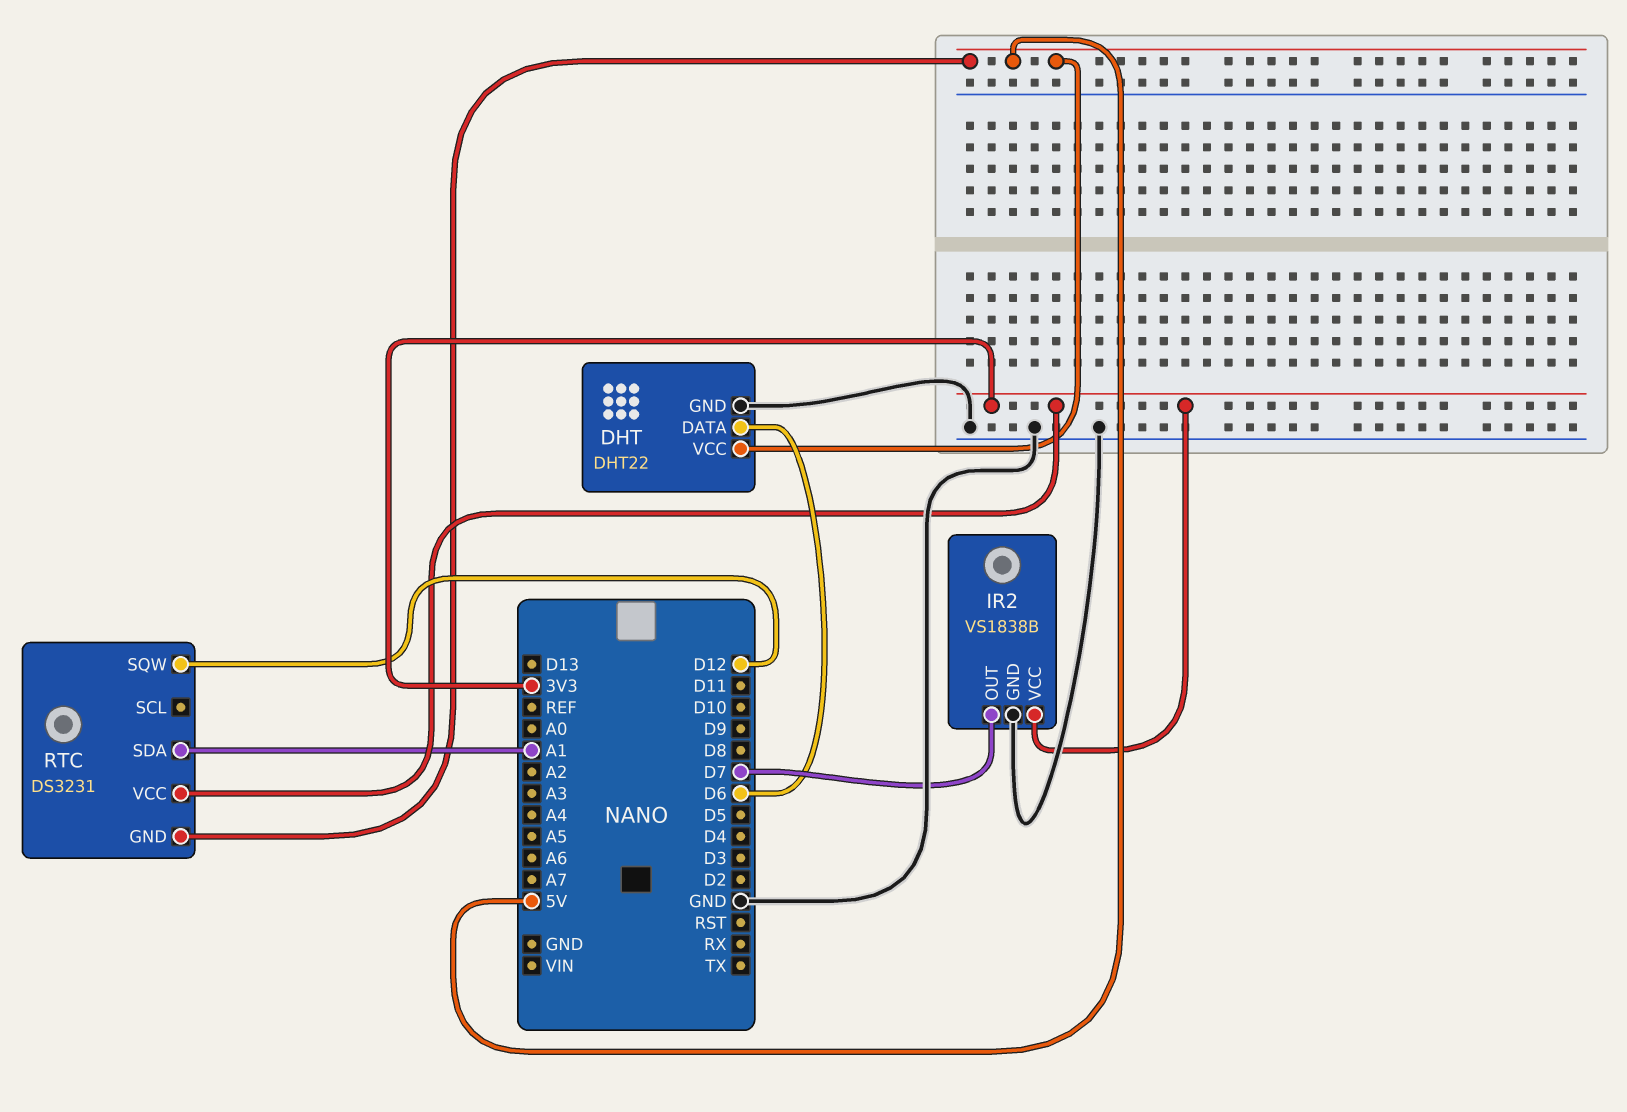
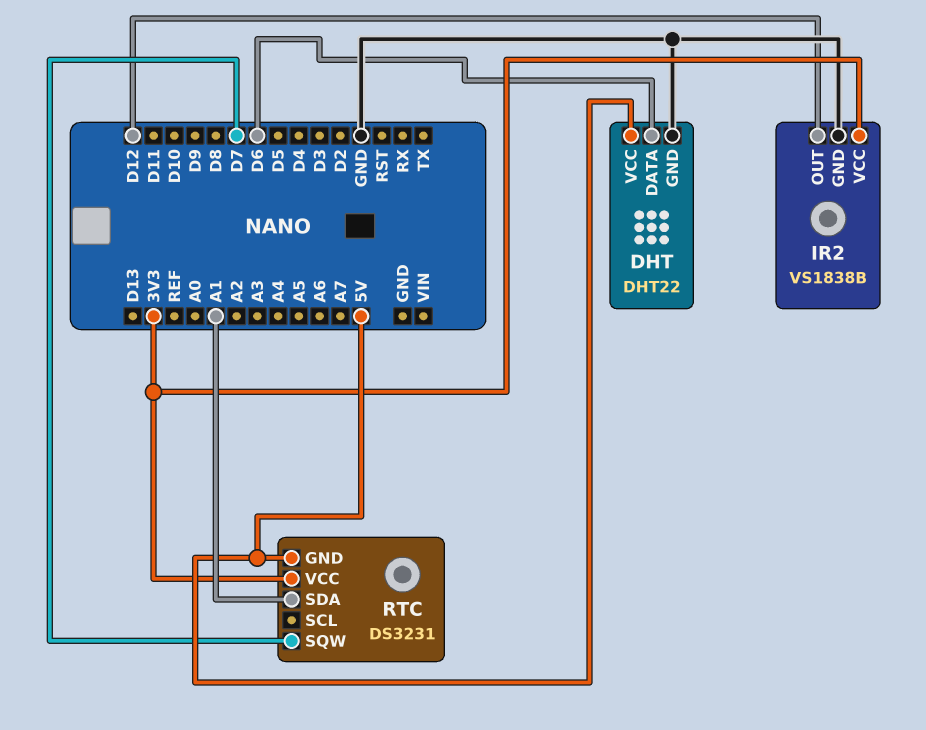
IR2 pin OUT: D7 -> D12
RTC pin SQW: D12 -> D7

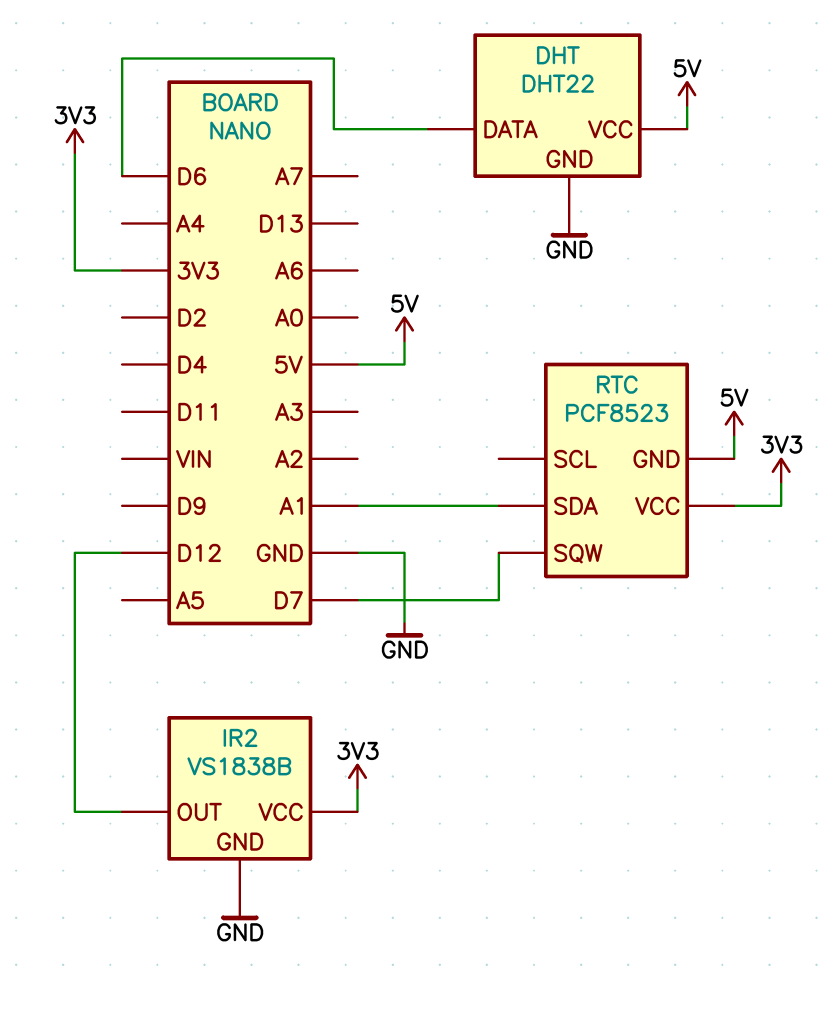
RTC: DS3231 -> PCF8523

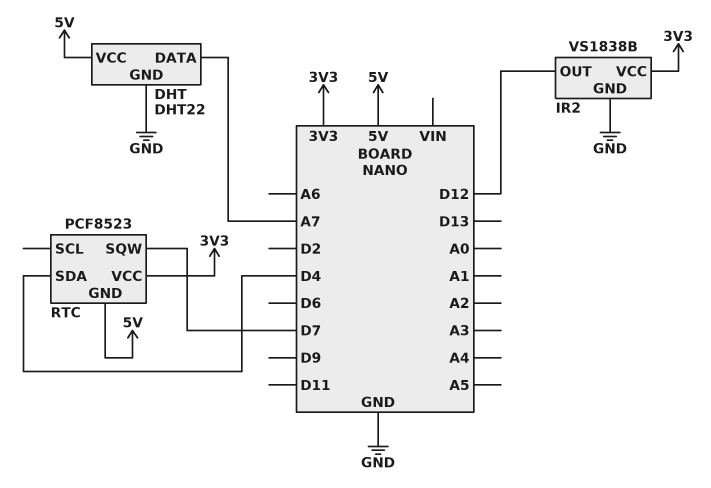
DHT pin DATA: D6 -> A7
RTC pin SDA: A1 -> D4

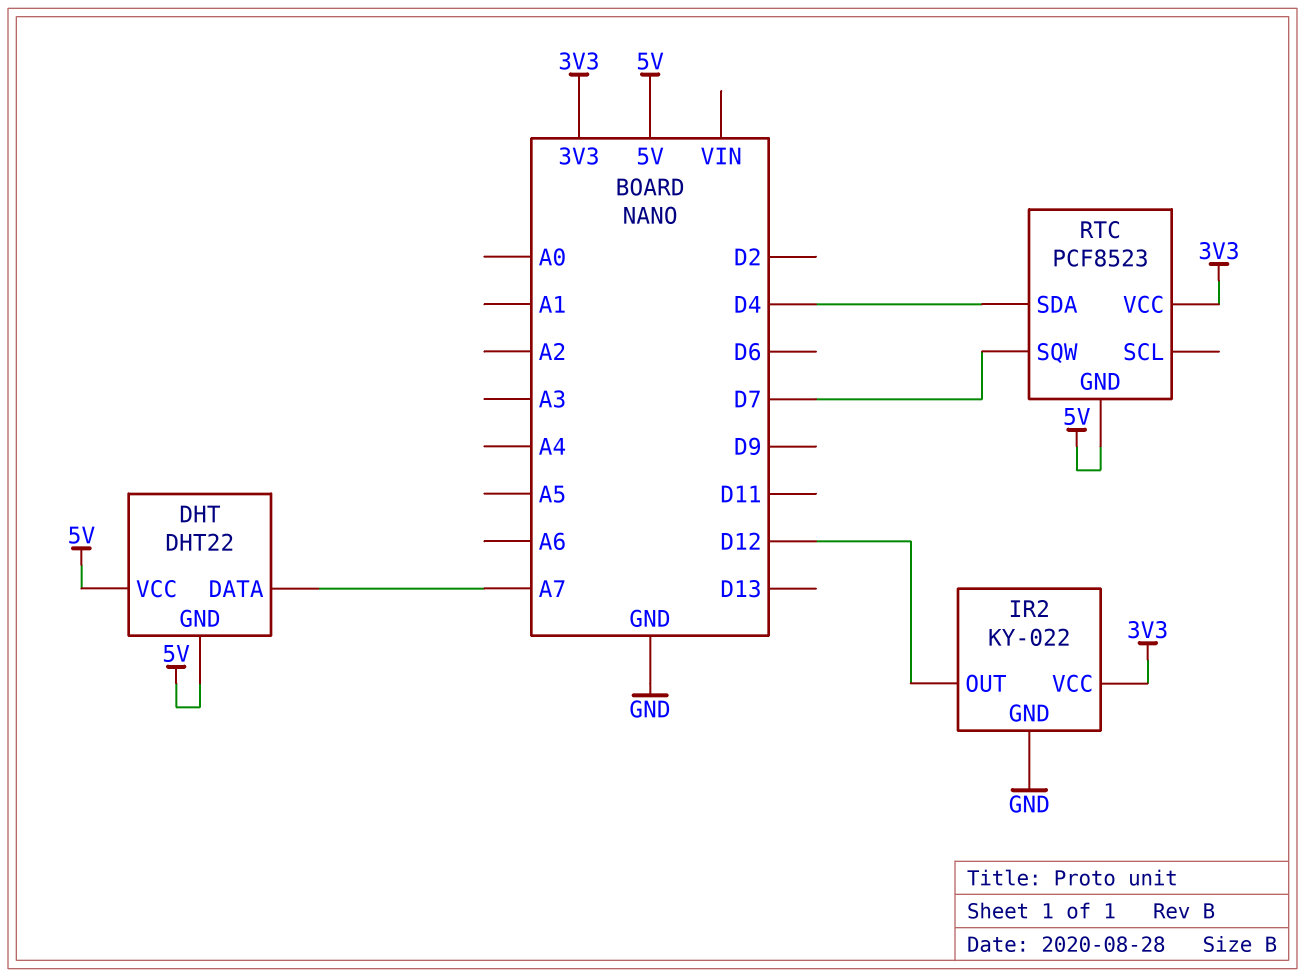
DHT pin GND: GND -> 5V
IR2: VS1838B -> KY-022

